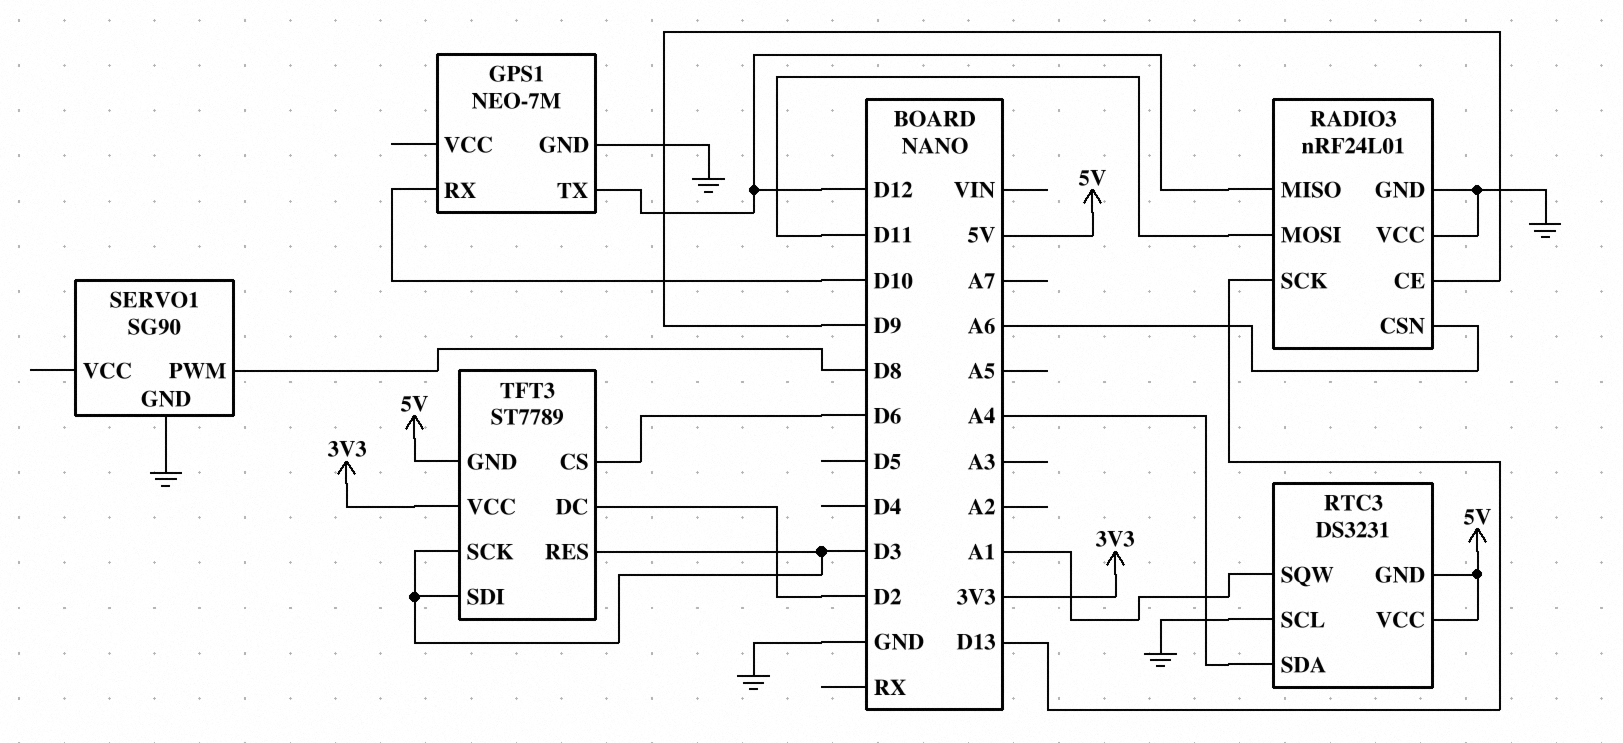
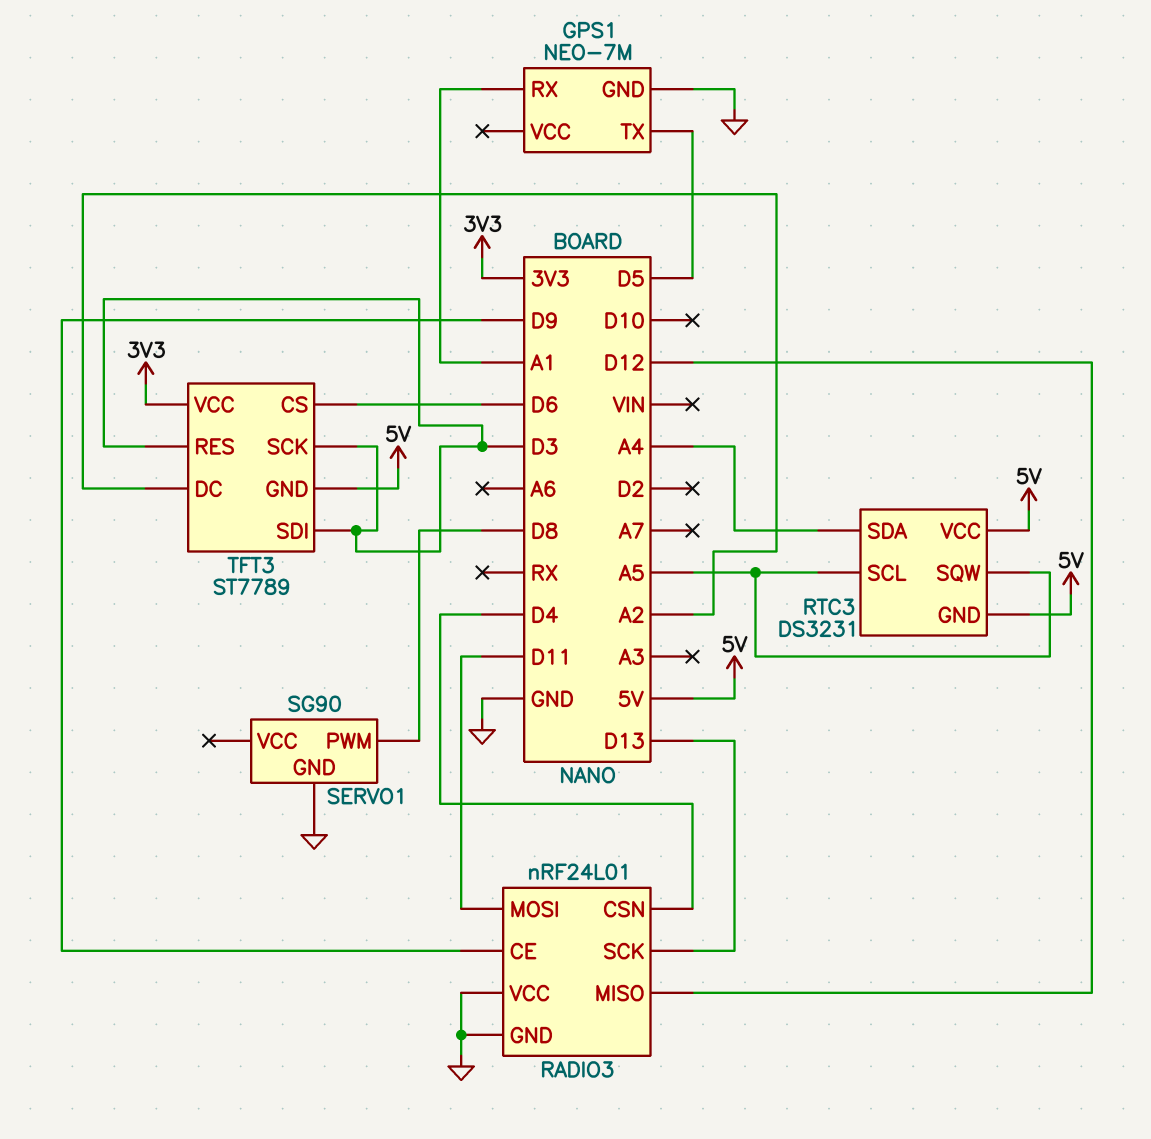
GPS1 pin RX: D10 -> A1
GPS1 pin TX: D12 -> D5
RADIO3 pin CSN: A6 -> D4
RTC3 pin SCL: GND -> A5
RTC3 pin SQW: A1 -> A5
TFT3 pin DC: D2 -> A2

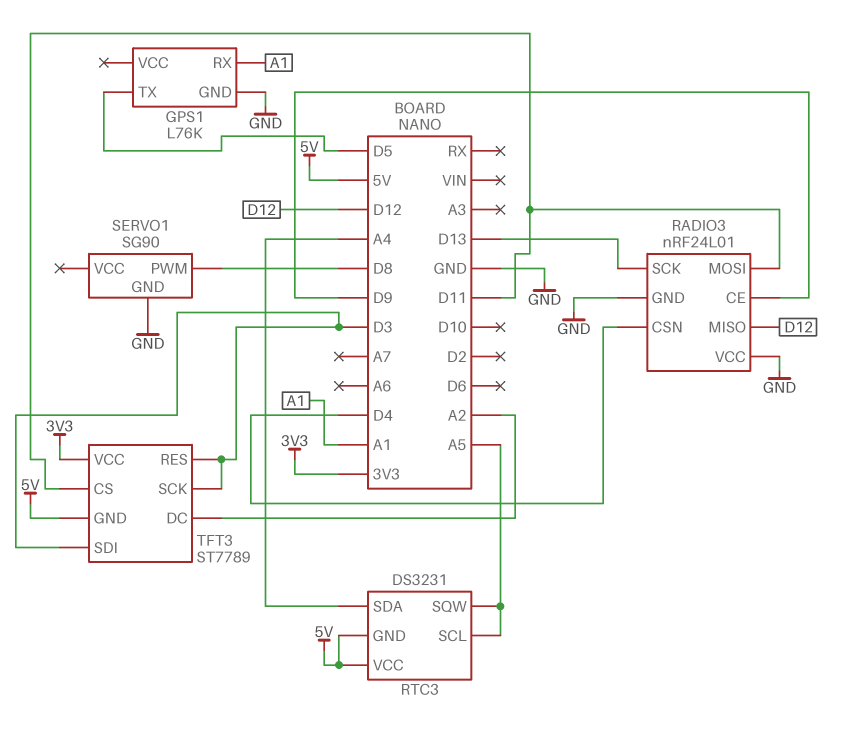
GPS1: NEO-7M -> L76K
TFT3 pin CS: D6 -> D11

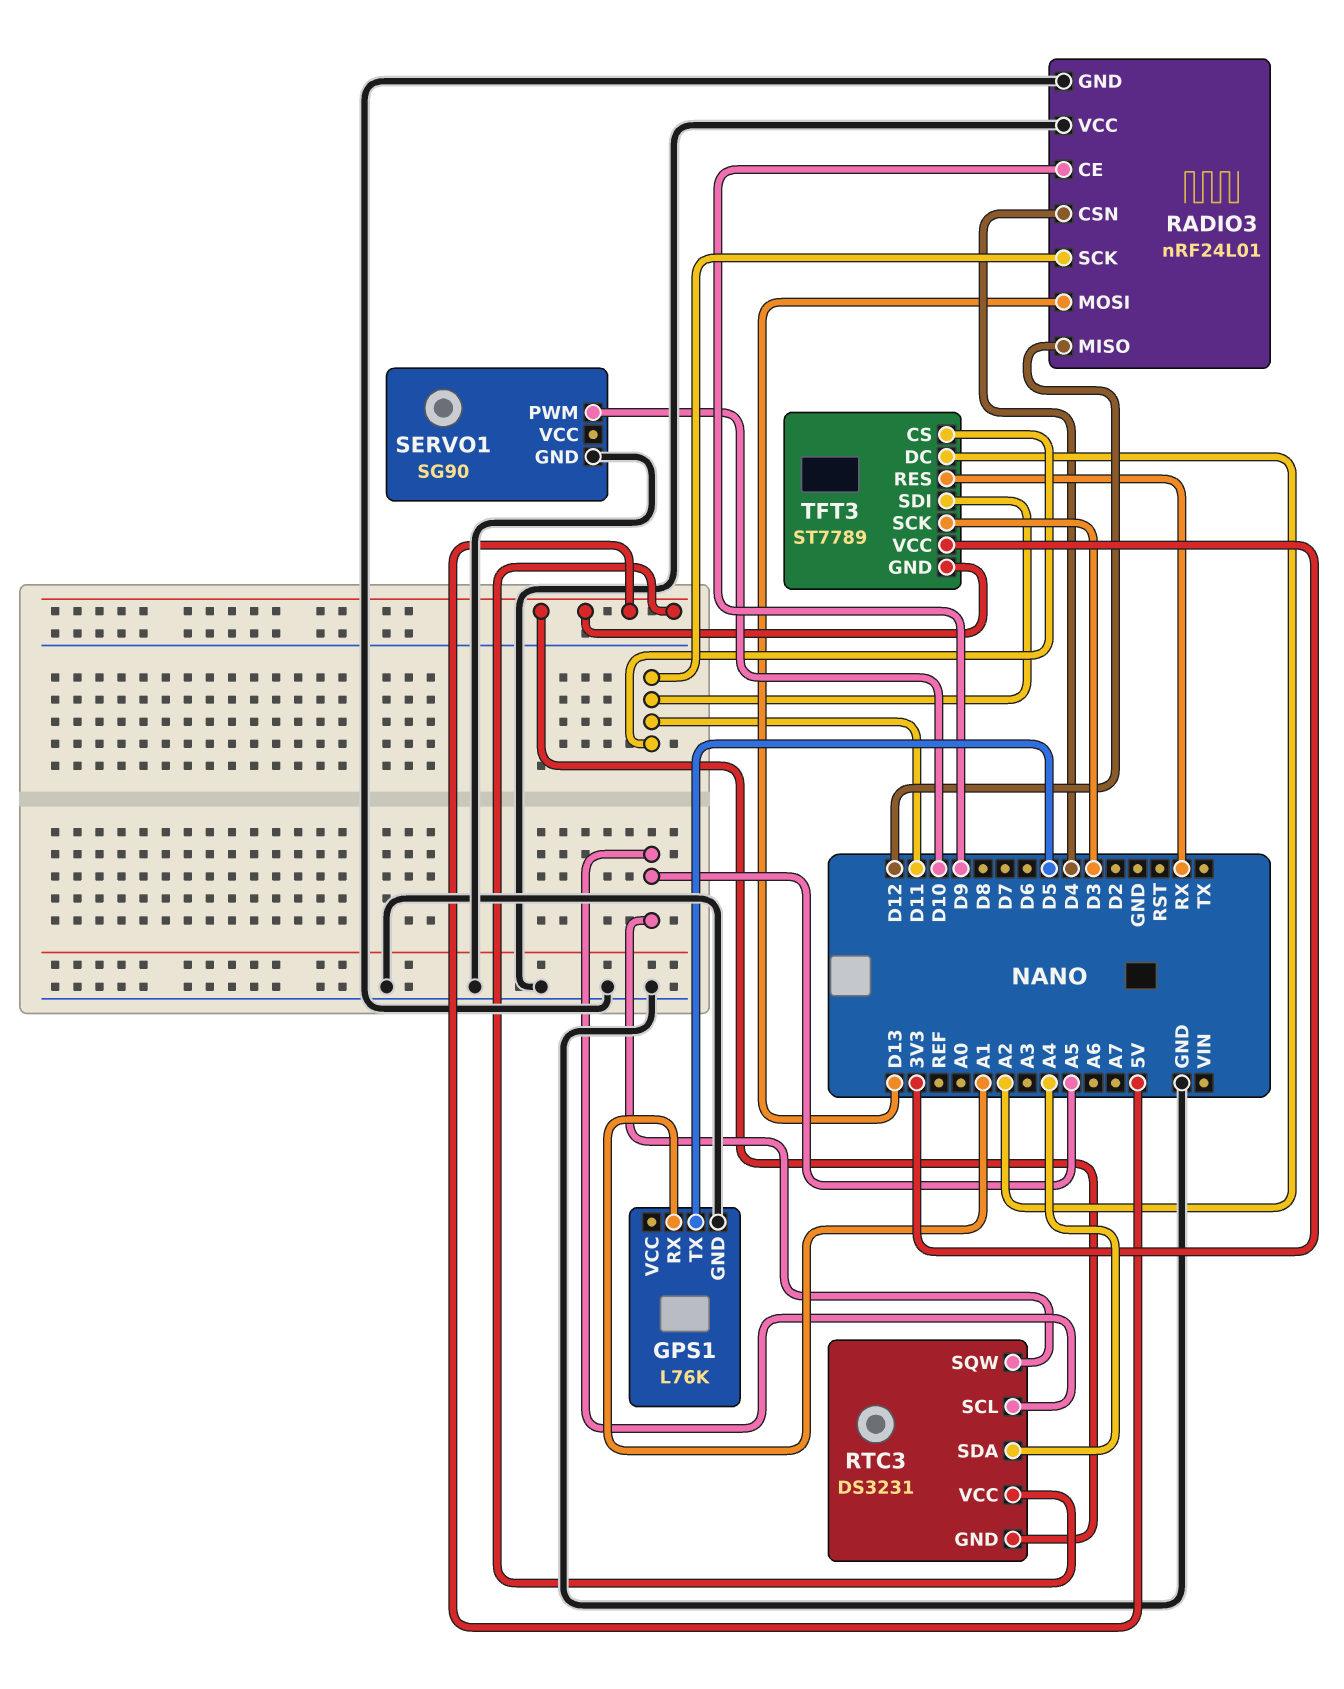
RADIO3 pin MOSI: D11 -> D13
RADIO3 pin SCK: D13 -> D11
SERVO1 pin PWM: D8 -> D10
TFT3 pin RES: D3 -> RX
TFT3 pin SDI: D3 -> D11

